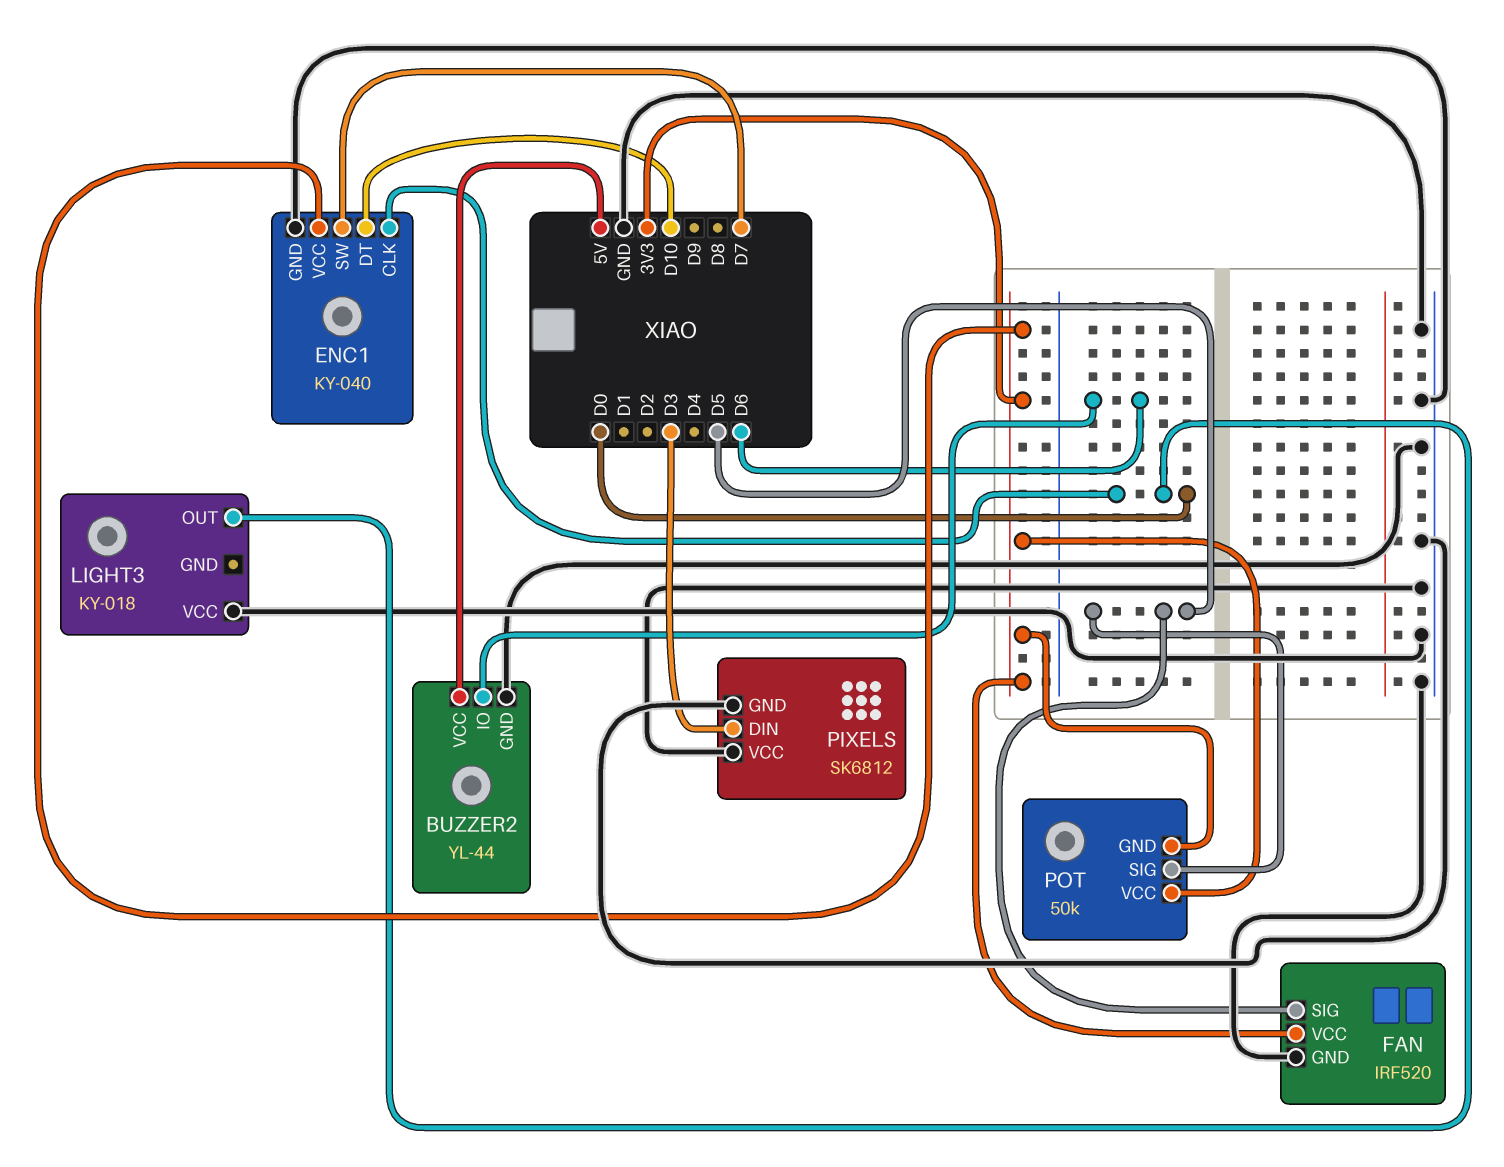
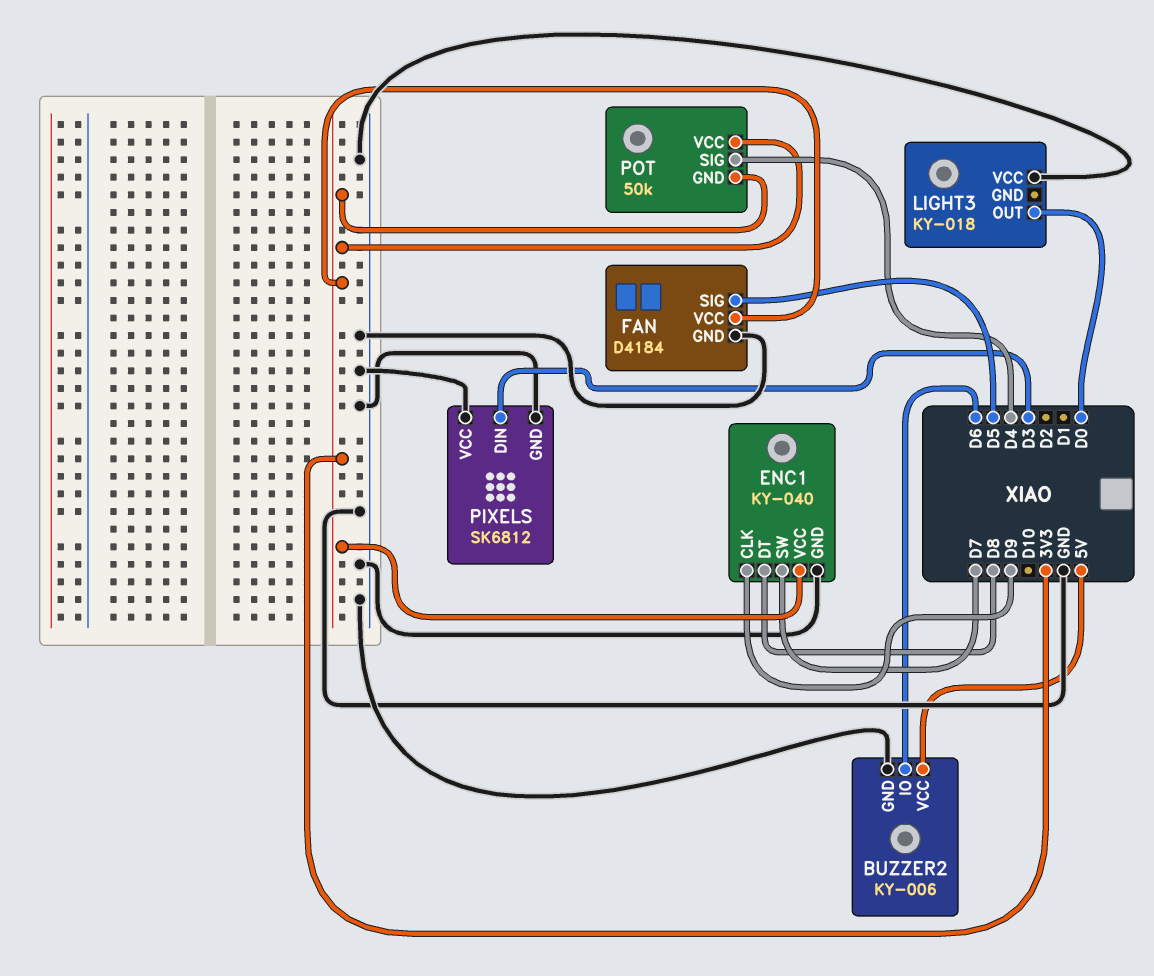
BUZZER2: YL-44 -> KY-006
ENC1 pin CLK: D0 -> D9
ENC1 pin DT: D10 -> D8
FAN: IRF520 -> D4184
POT pin SIG: D5 -> D4

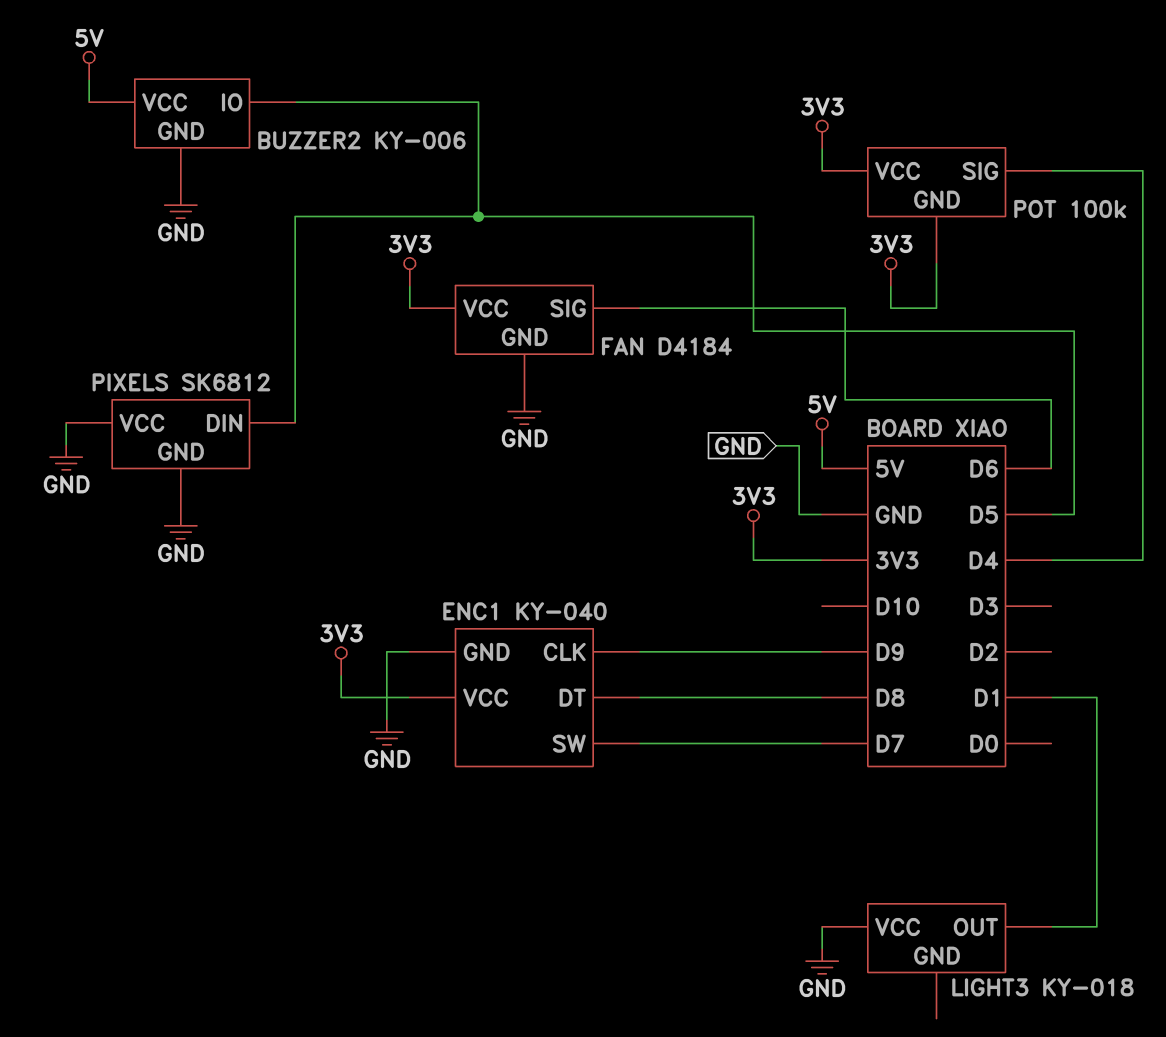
BUZZER2 pin IO: D6 -> D5
FAN pin SIG: D5 -> D6
LIGHT3 pin OUT: D0 -> D1
PIXELS pin DIN: D3 -> D5
POT: 50k -> 100k

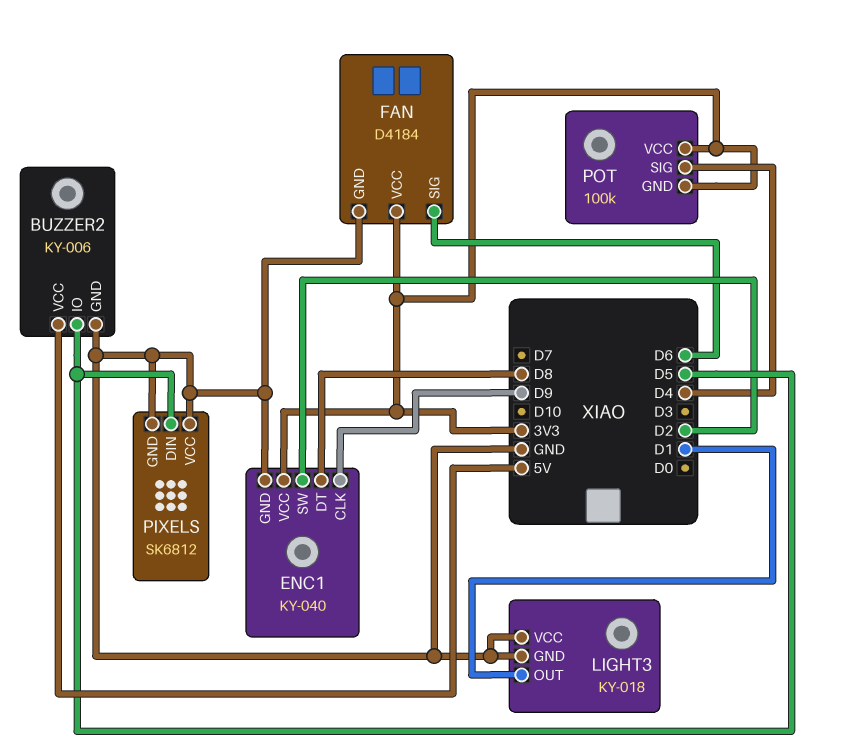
ENC1 pin SW: D7 -> D2
LIGHT3 pin GND: none -> GND

